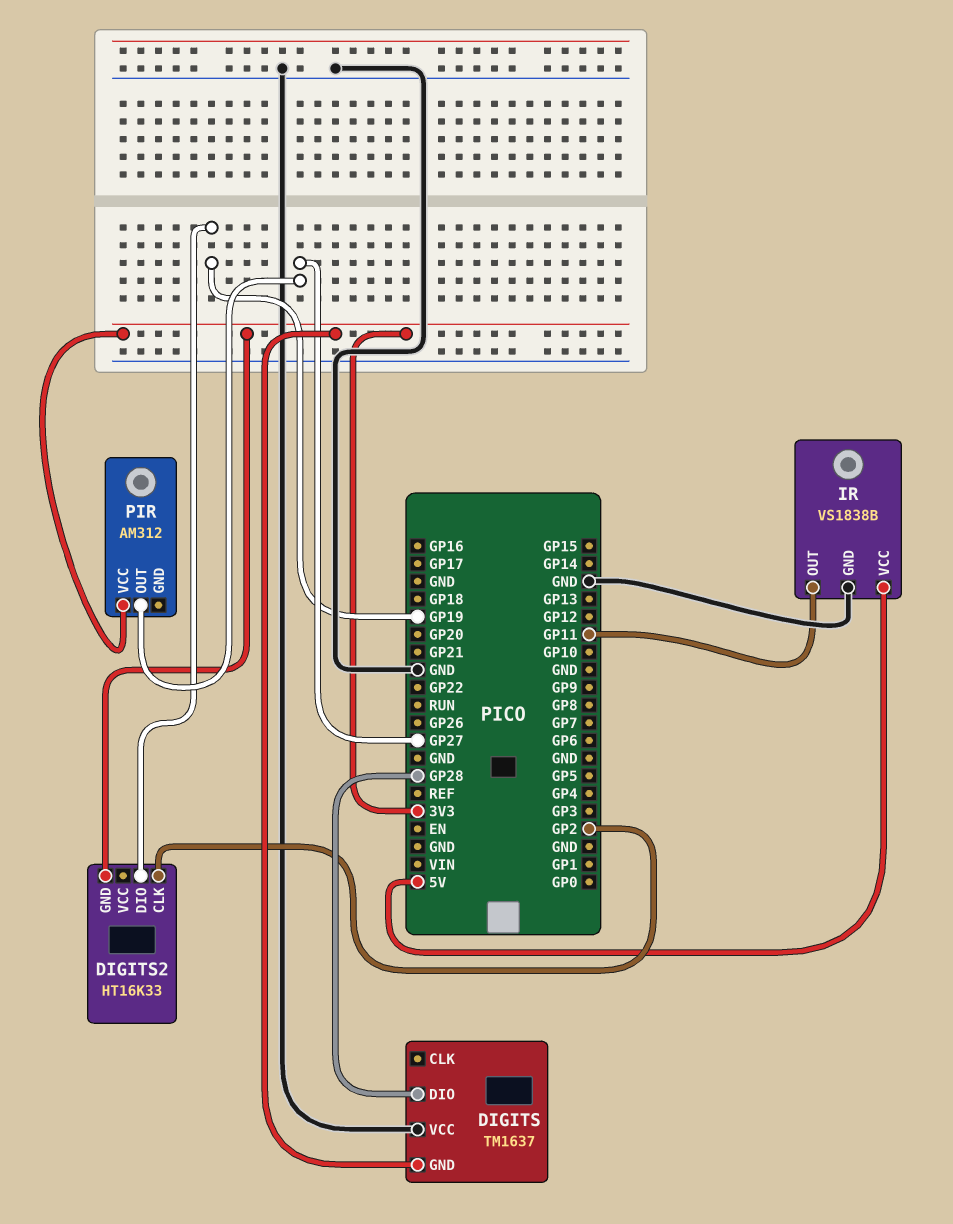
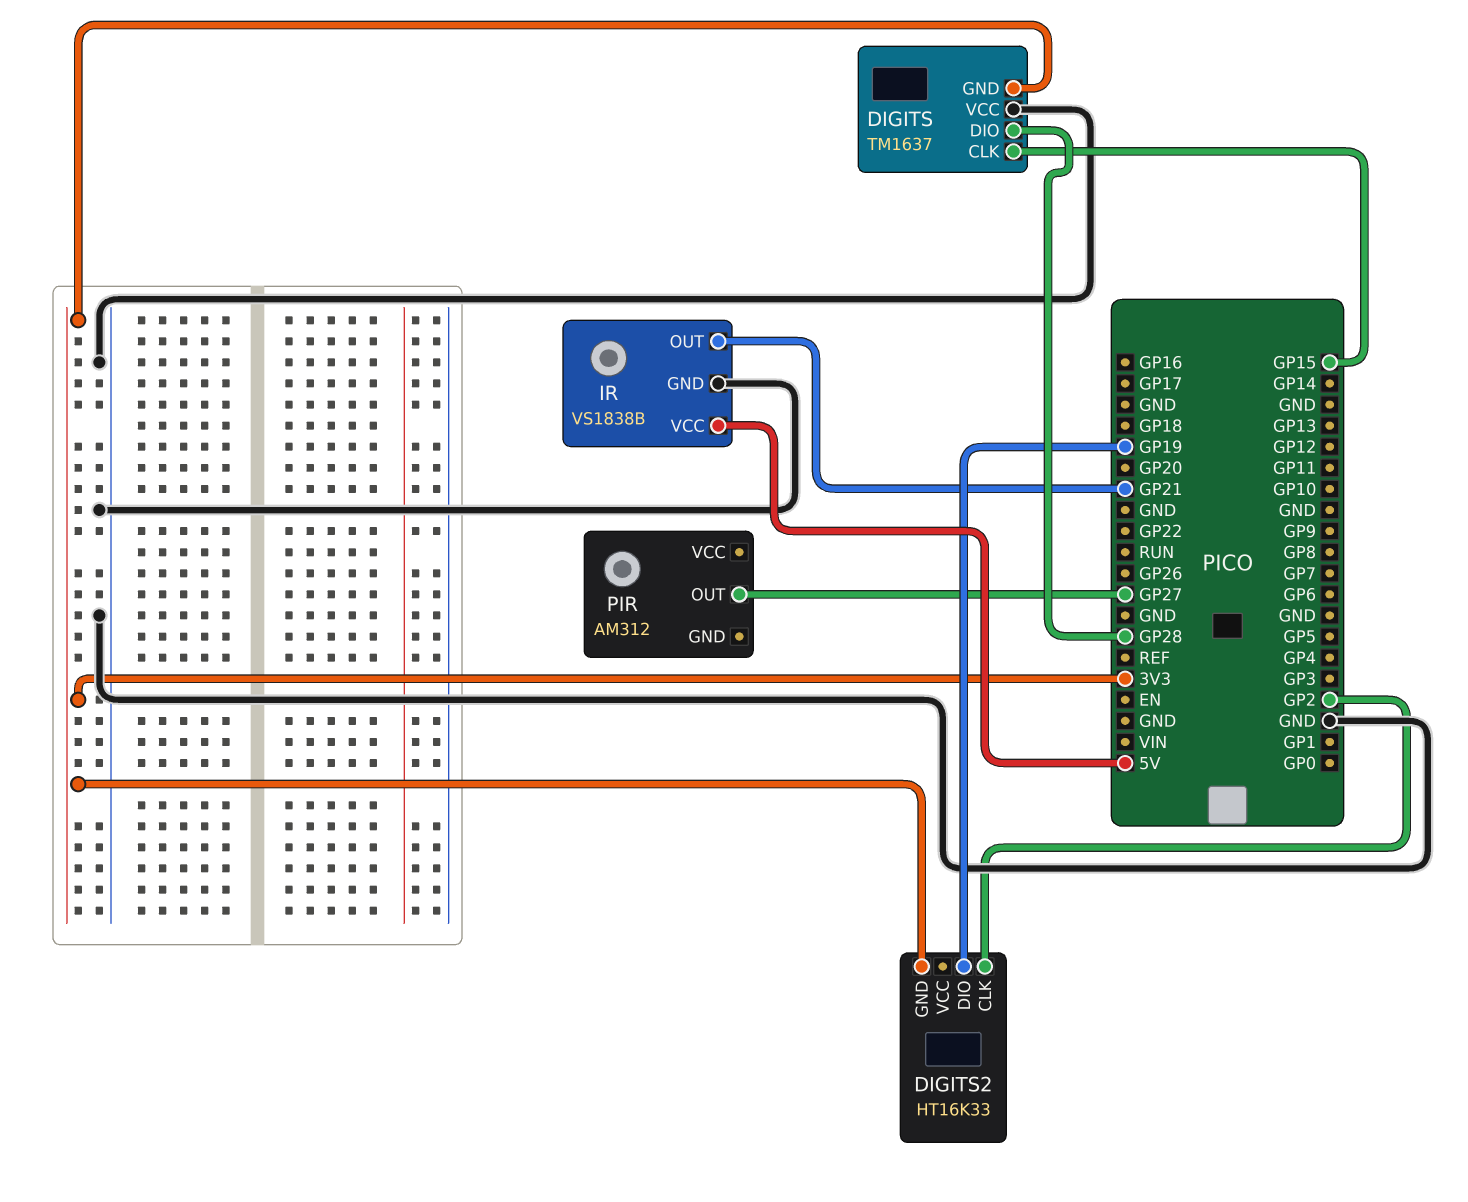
DIGITS pin CLK: none -> GP15
IR pin OUT: GP11 -> GP21
PIR pin VCC: 3V3 -> none

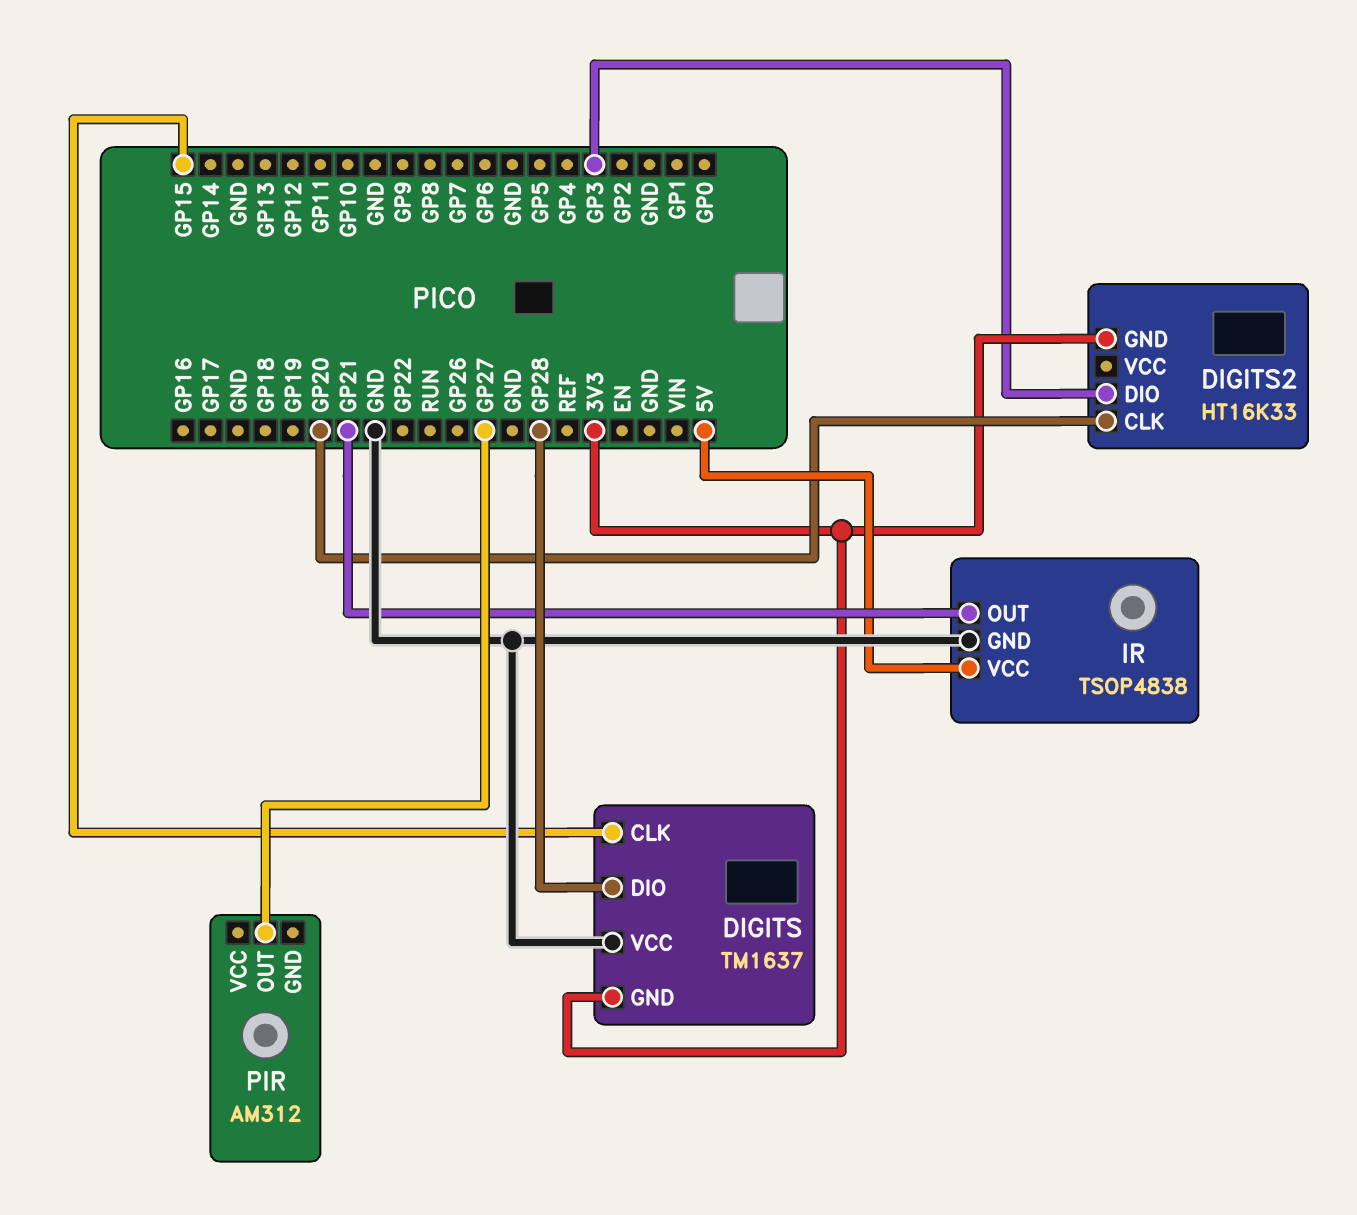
DIGITS2 pin CLK: GP2 -> GP20
DIGITS2 pin DIO: GP19 -> GP3
IR: VS1838B -> TSOP4838

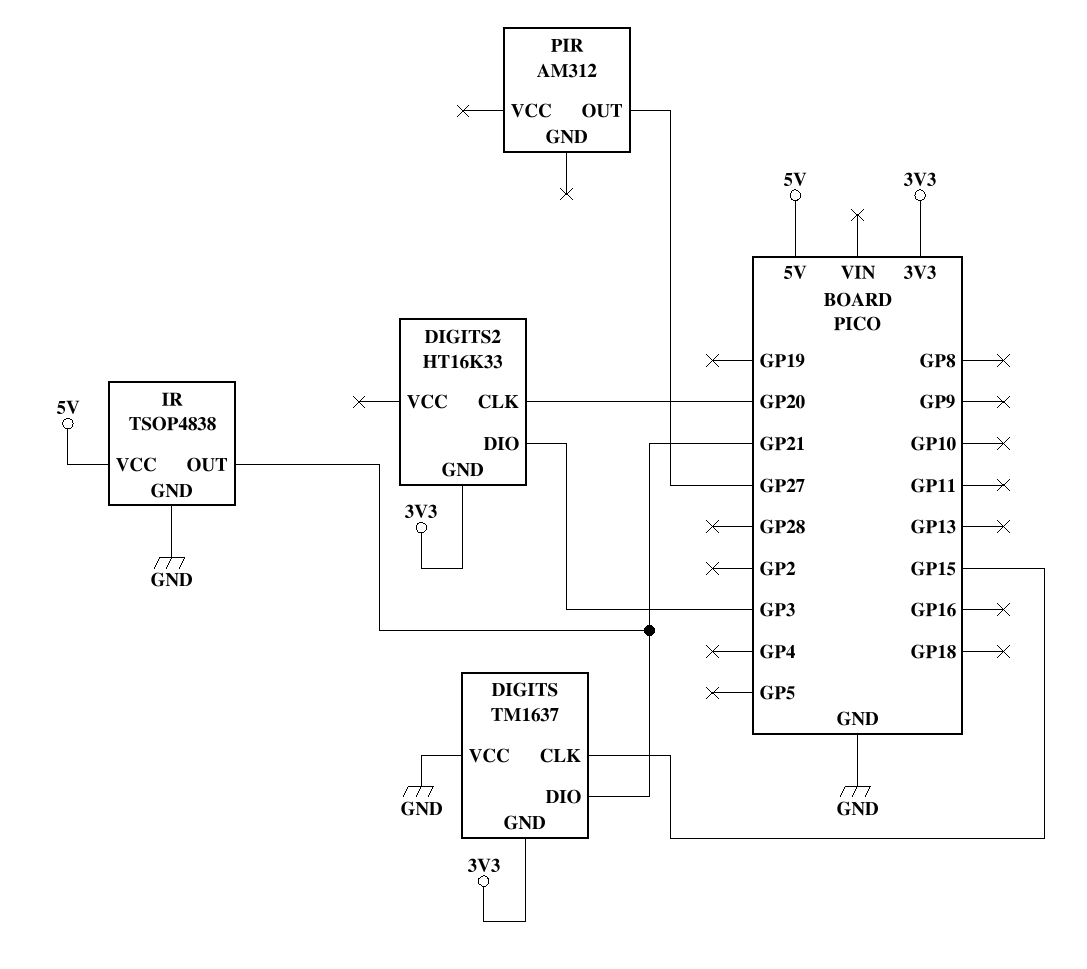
DIGITS pin DIO: GP28 -> GP21

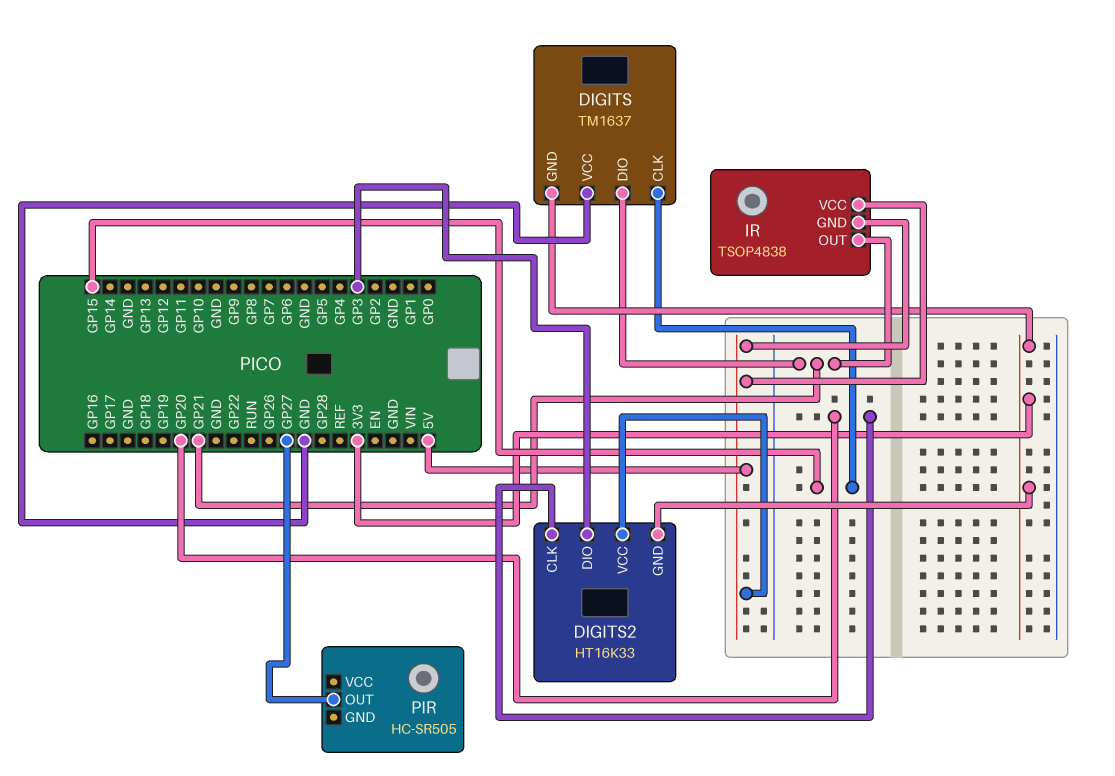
DIGITS2 pin VCC: none -> 5V
IR pin GND: GND -> 5V
PIR: AM312 -> HC-SR505

